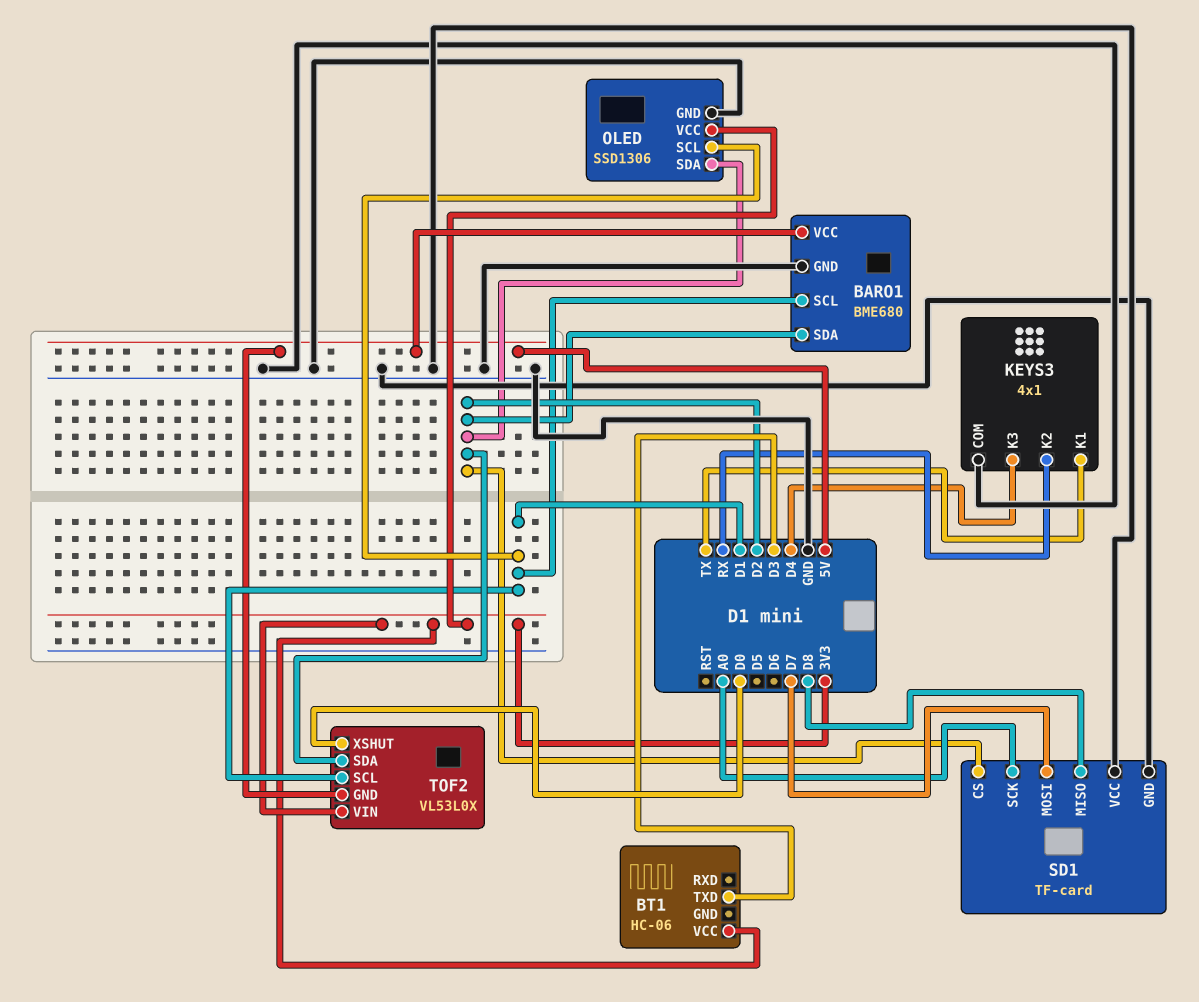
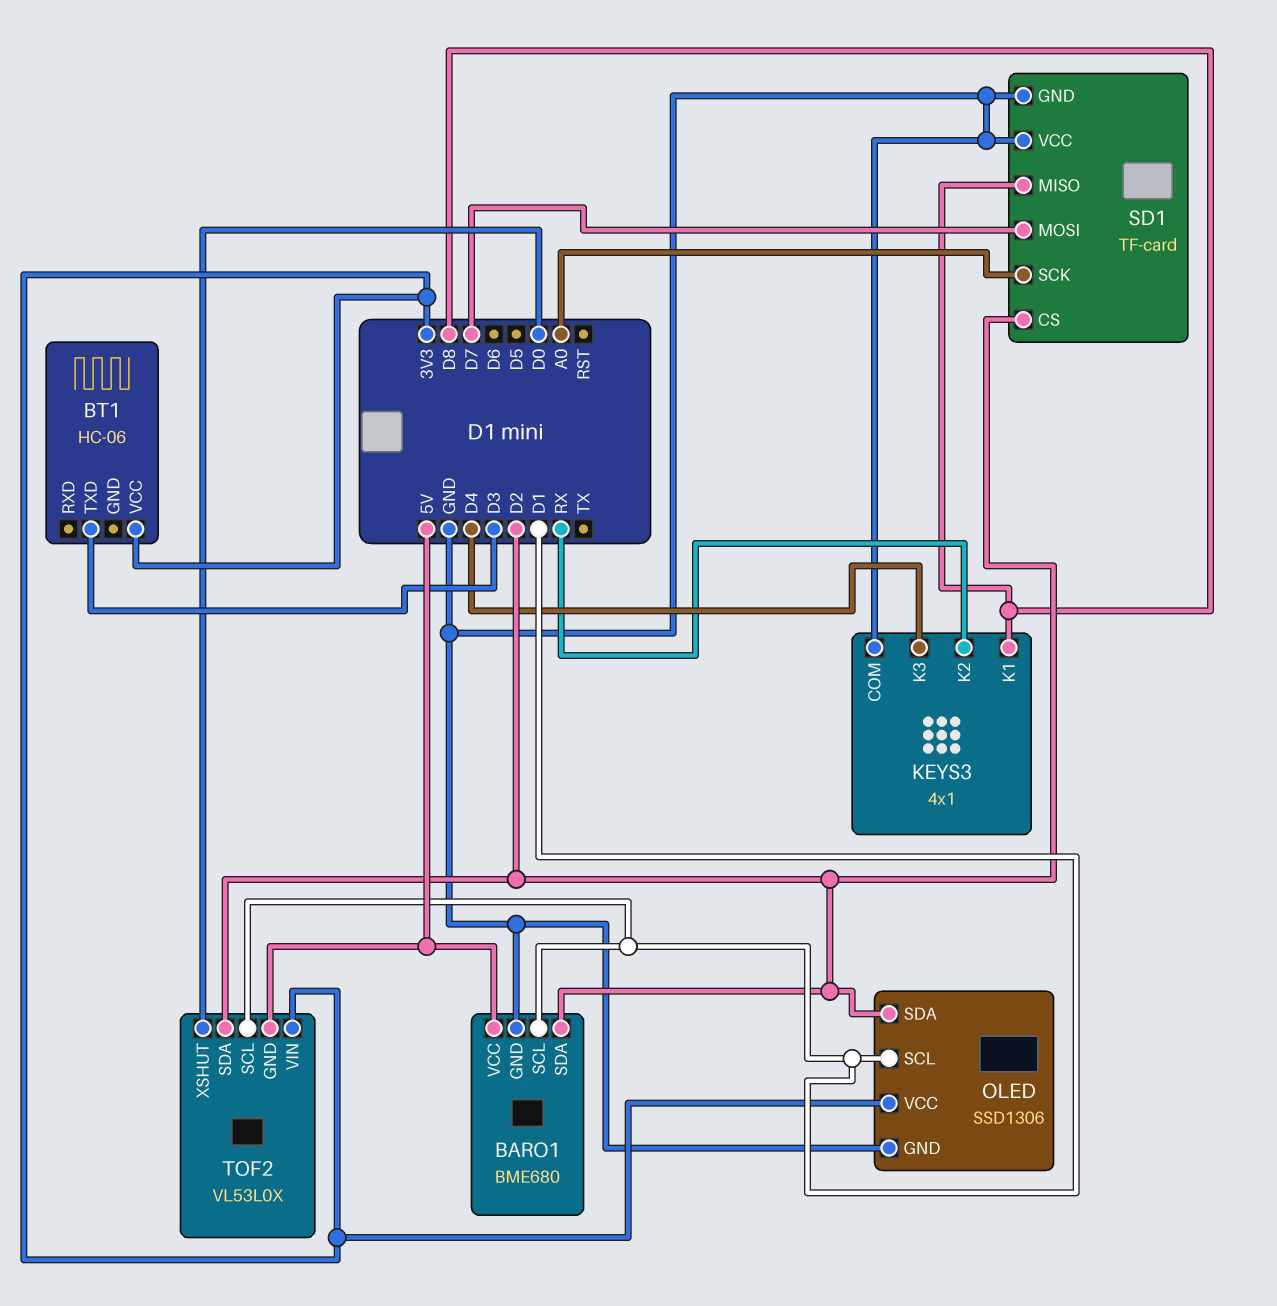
KEYS3 pin K1: TX -> D8

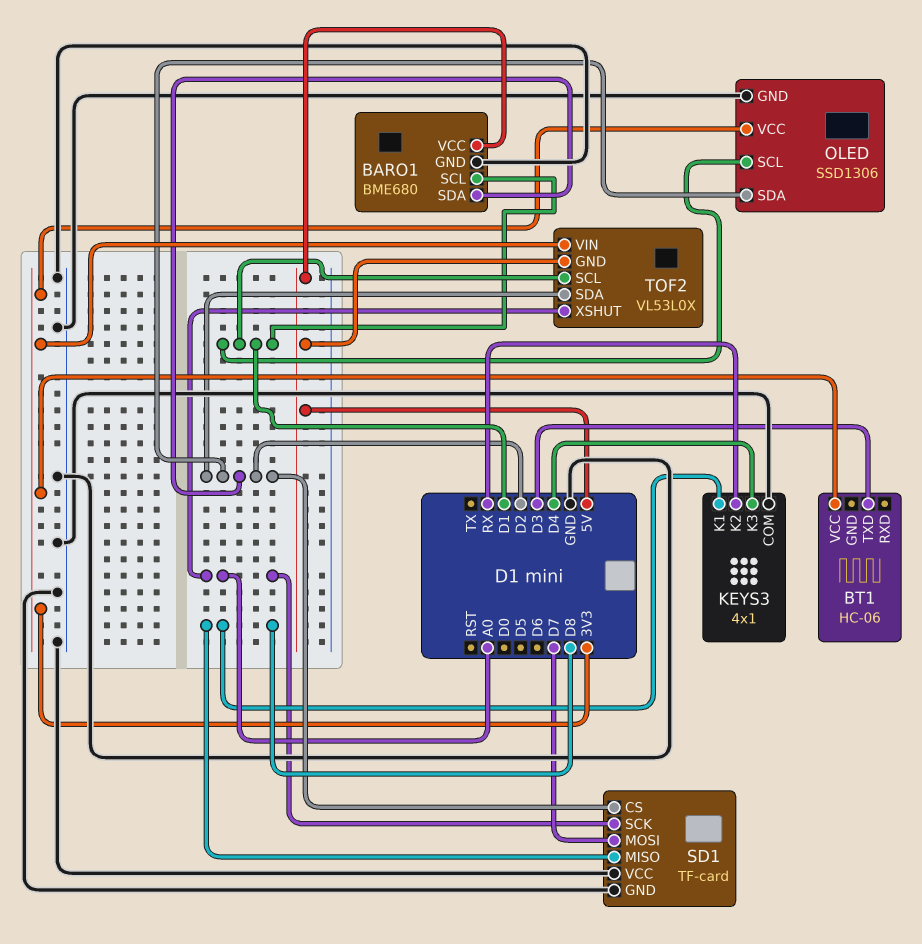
TOF2 pin XSHUT: D0 -> A0

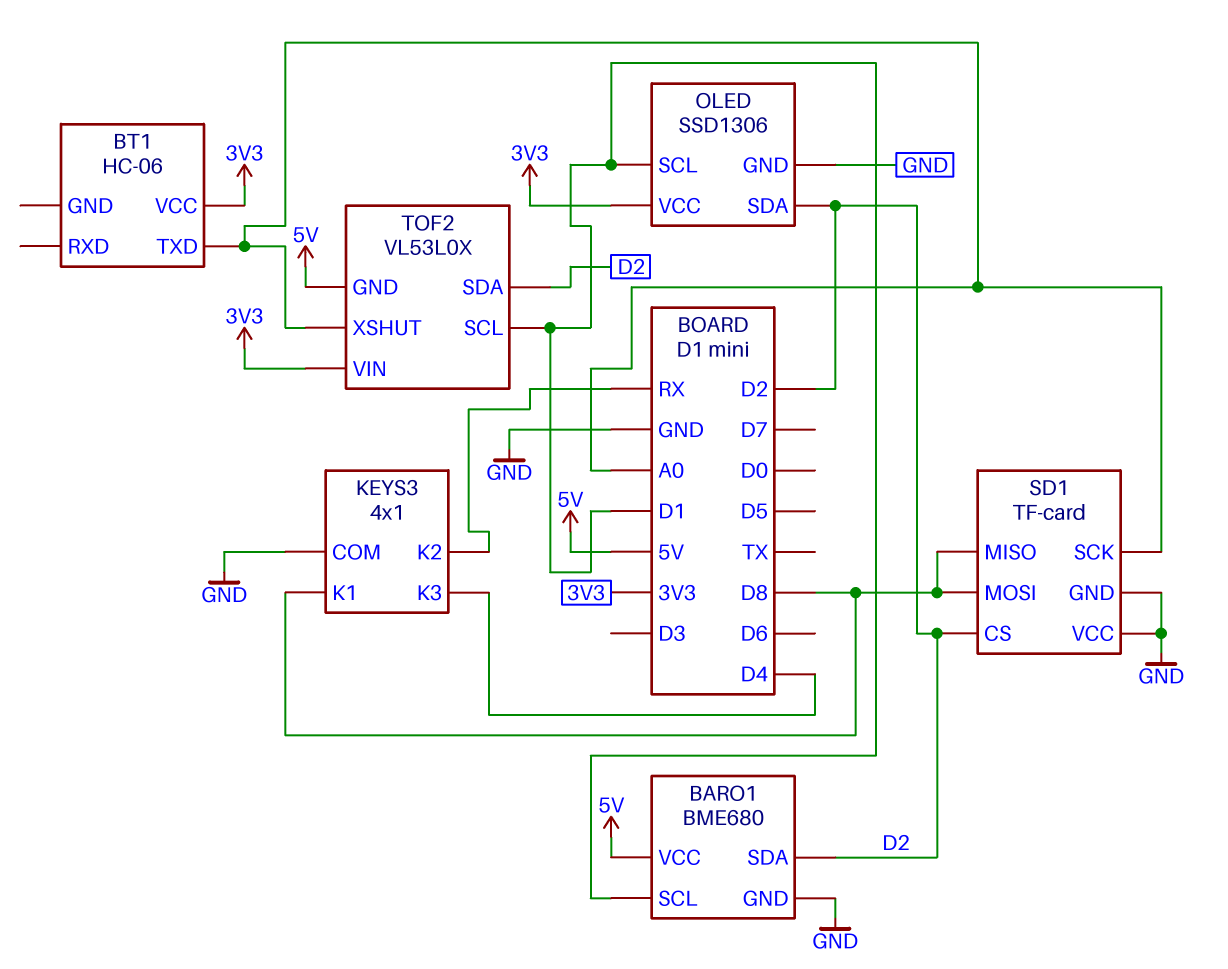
BT1 pin TXD: D3 -> A0
SD1 pin MOSI: D7 -> D8

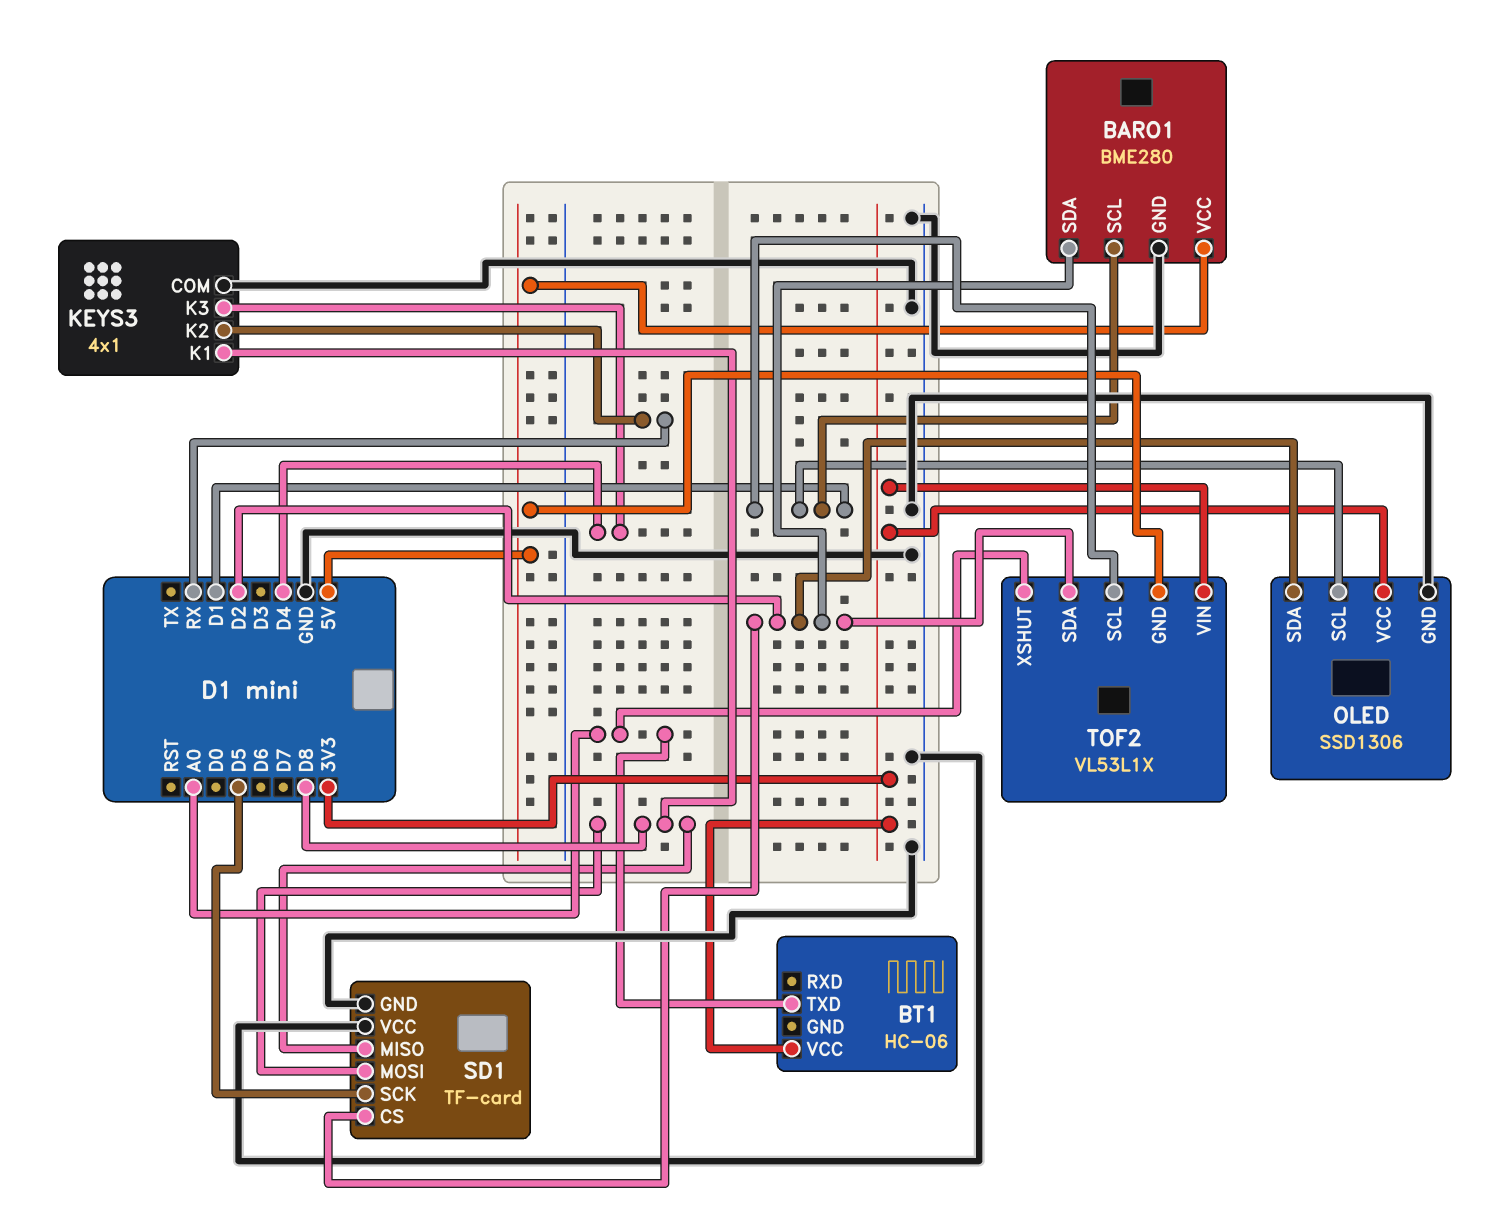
BARO1: BME680 -> BME280
SD1 pin SCK: A0 -> D5
TOF2: VL53L0X -> VL53L1X

